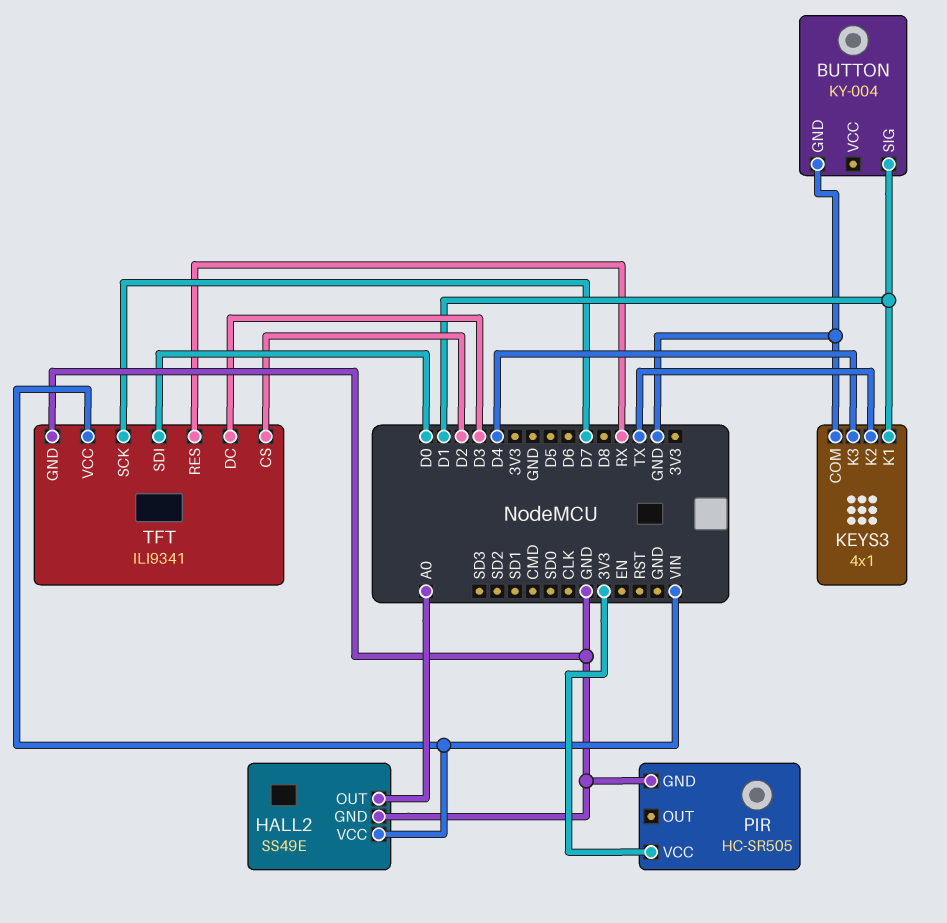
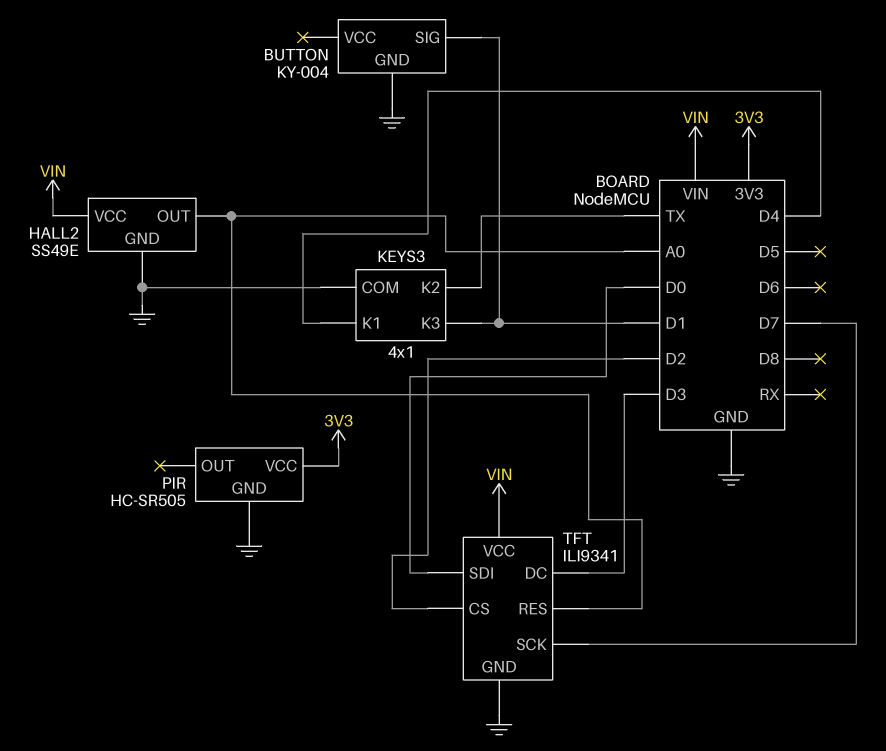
KEYS3 pin K1: D1 -> D4
KEYS3 pin K3: D4 -> D1
TFT pin RES: RX -> A0

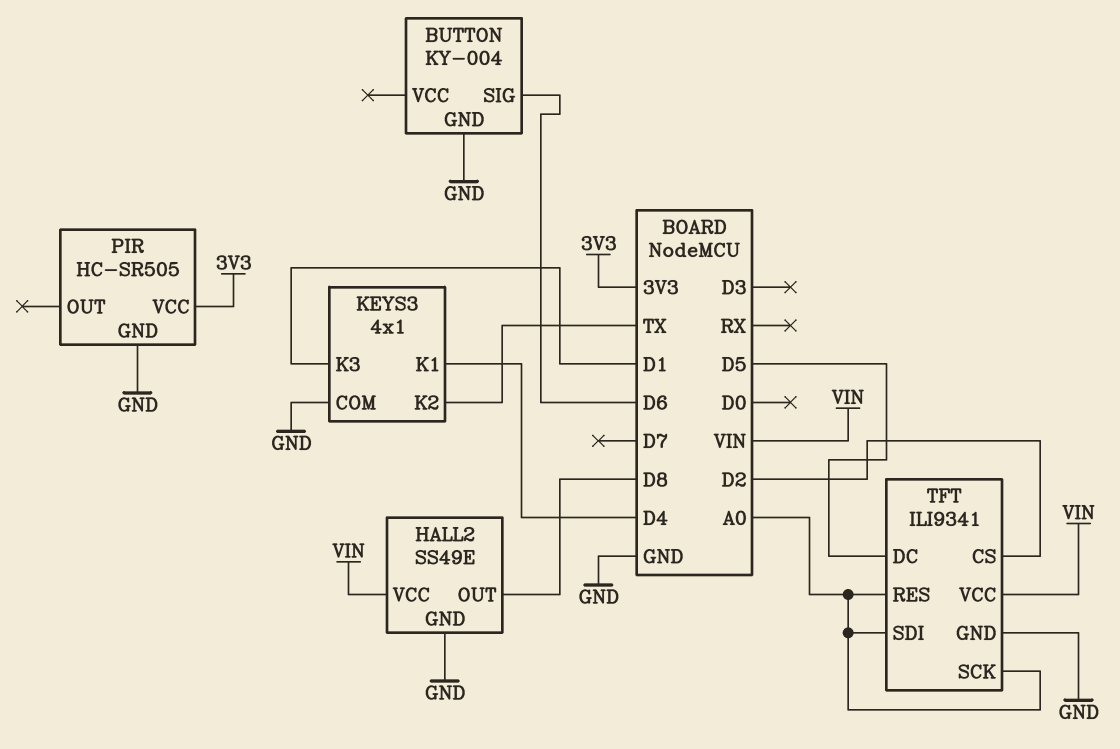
BUTTON pin SIG: D1 -> D6
HALL2 pin OUT: A0 -> D8
TFT pin DC: D3 -> D5
TFT pin SCK: D7 -> A0
TFT pin SDI: D0 -> A0

